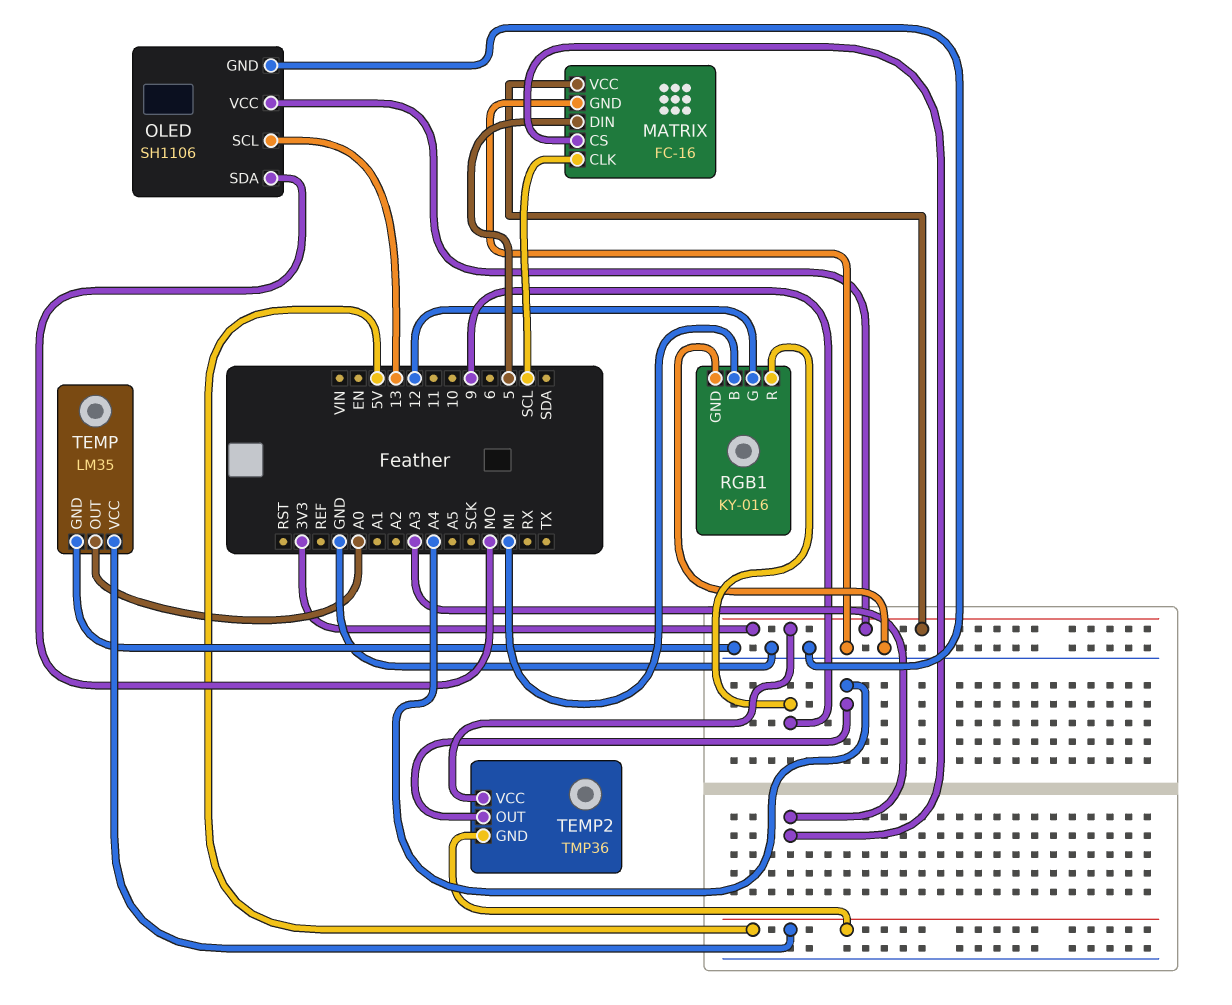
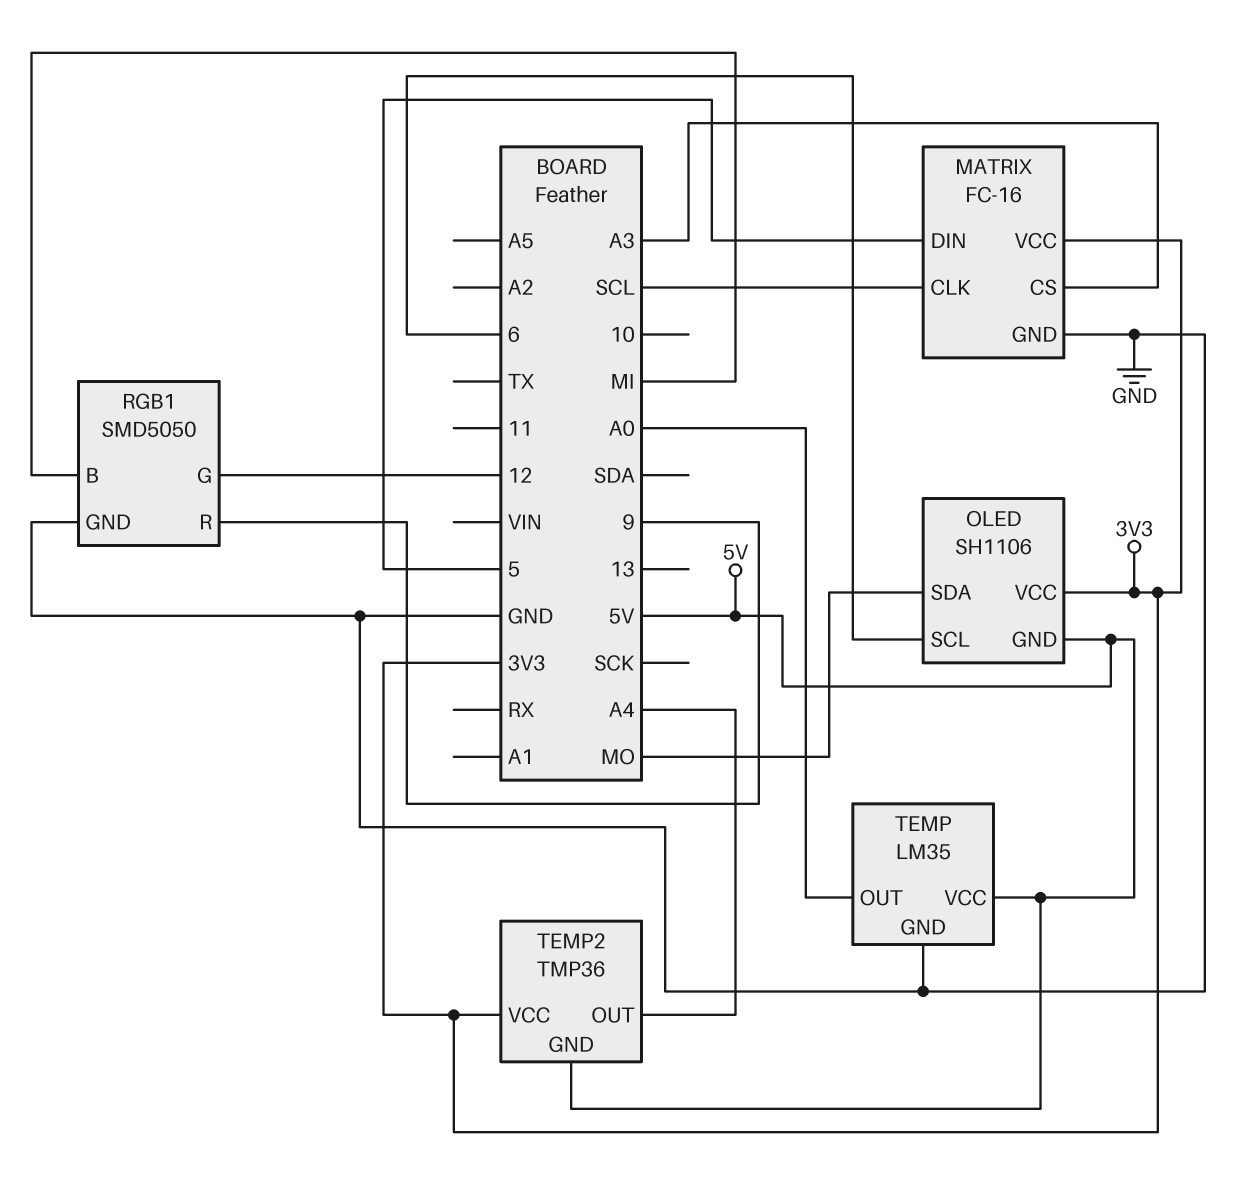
OLED pin GND: GND -> 5V
OLED pin SCL: 13 -> 6
RGB1: KY-016 -> SMD5050

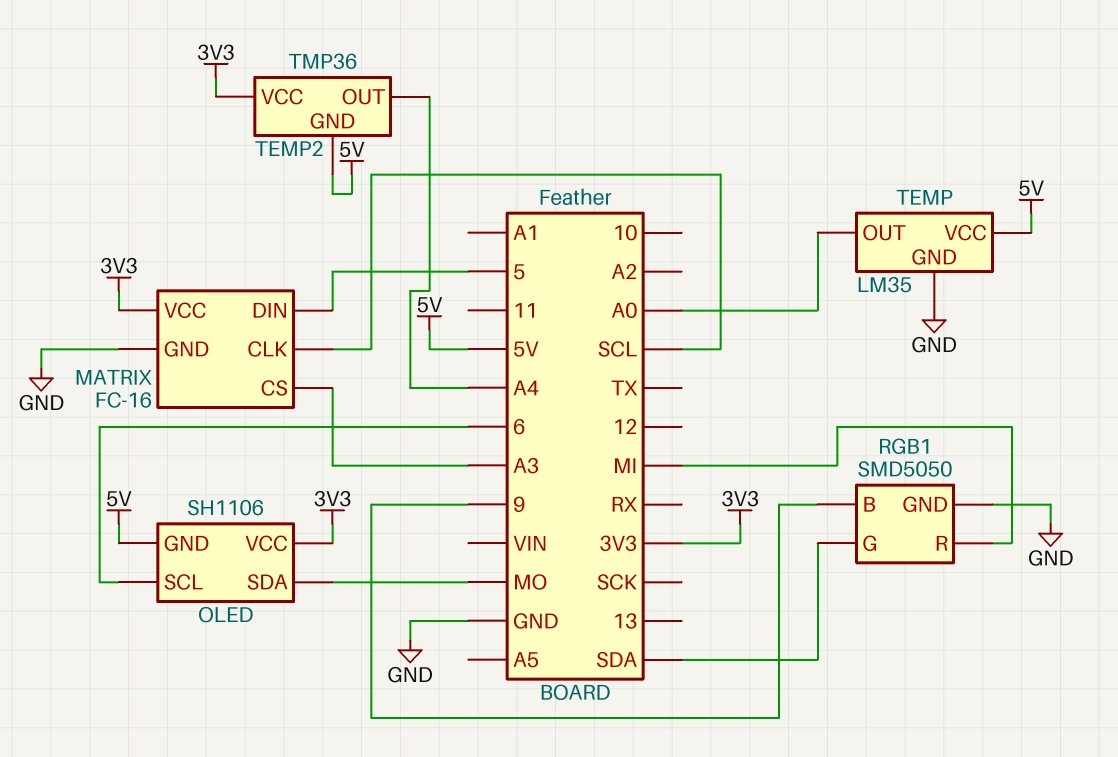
RGB1 pin B: MI -> 9
RGB1 pin G: 12 -> SDA
RGB1 pin R: 9 -> MI

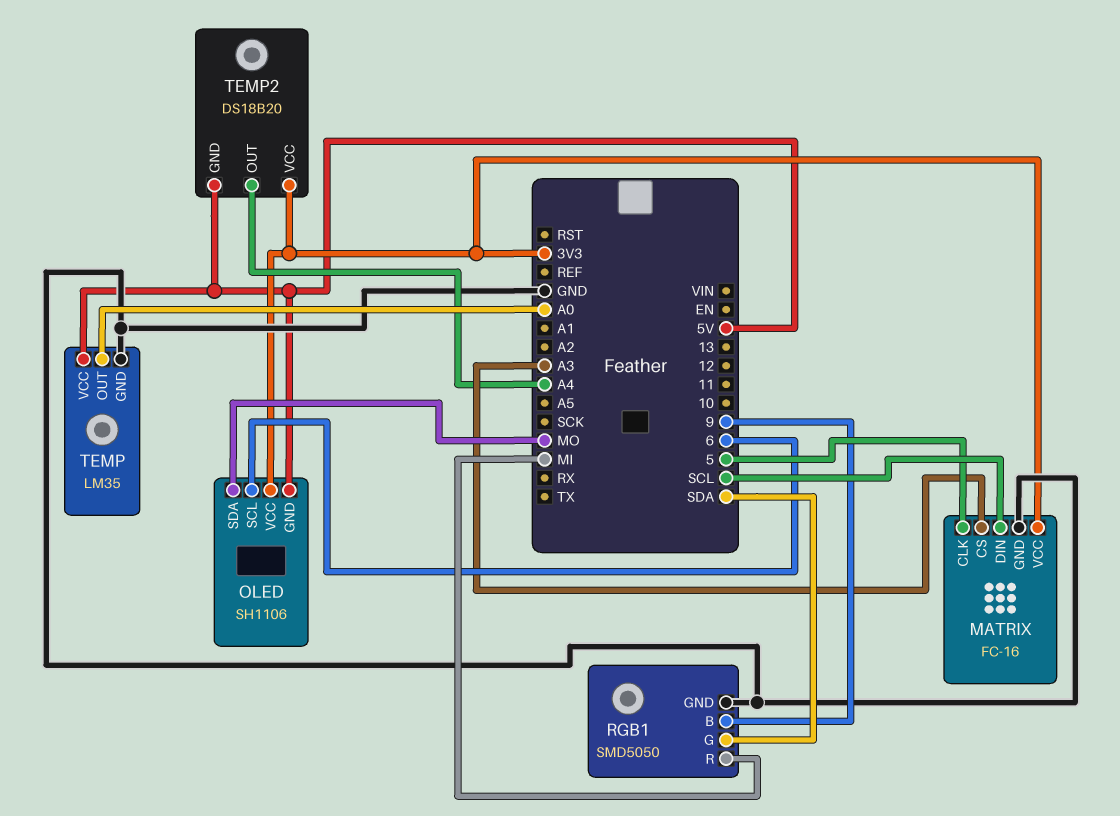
MATRIX pin CLK: SCL -> 5
MATRIX pin DIN: 5 -> SCL
TEMP2: TMP36 -> DS18B20

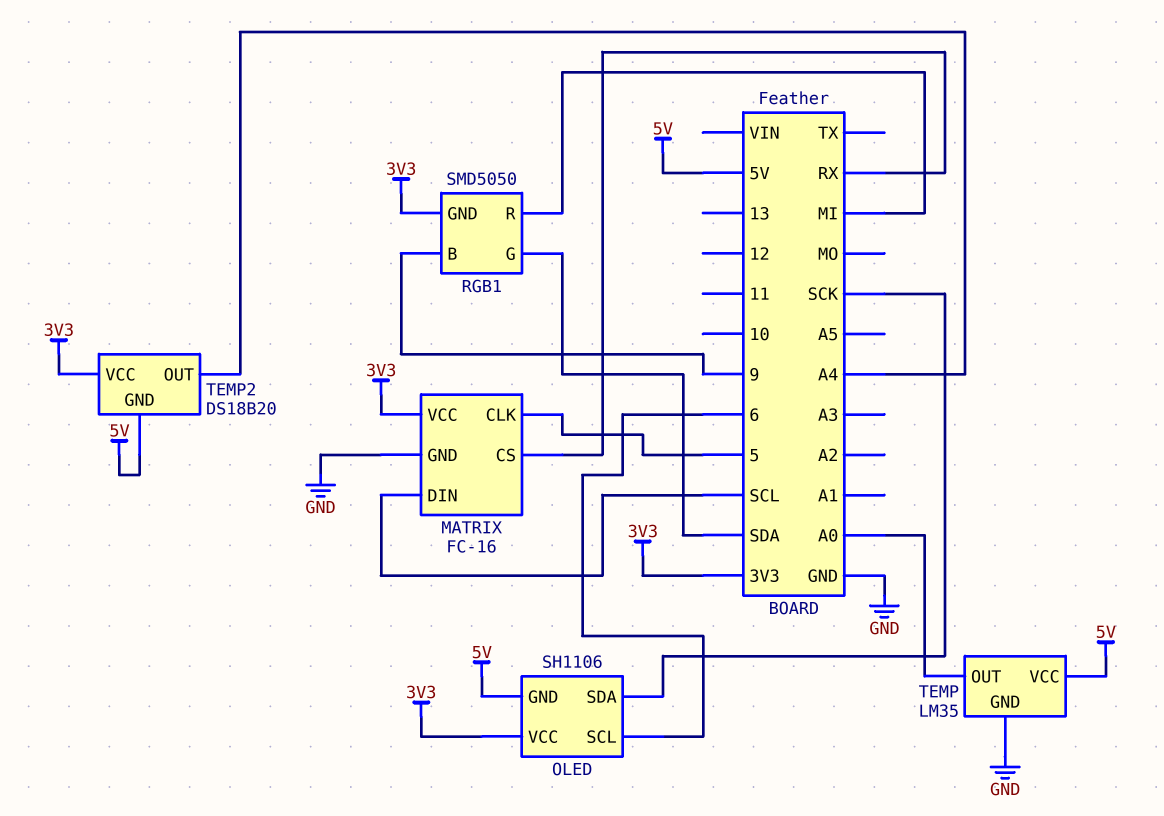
MATRIX pin CS: A3 -> RX
OLED pin SDA: MO -> SCK
RGB1 pin GND: GND -> 3V3

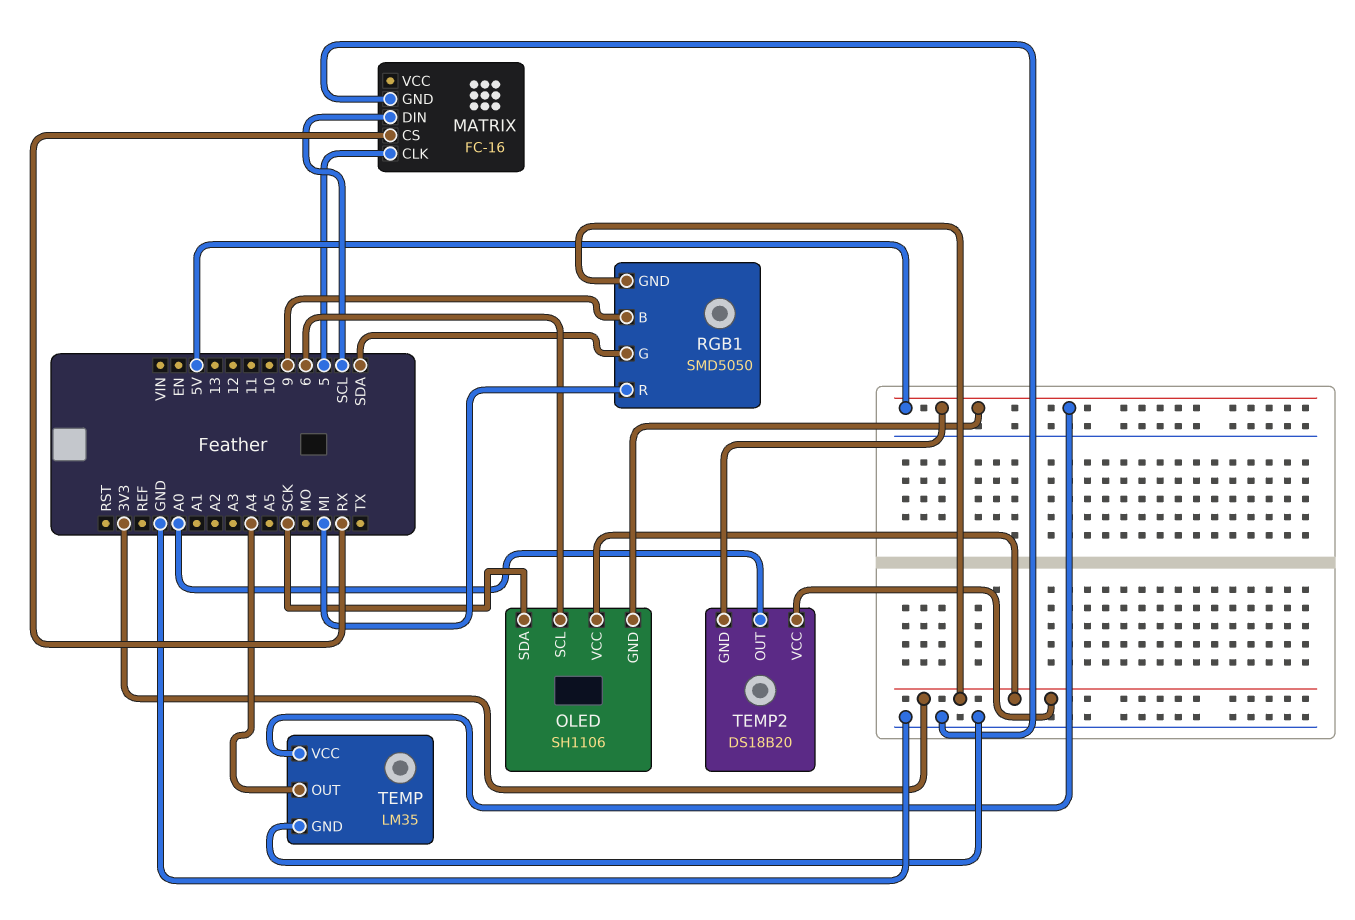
MATRIX pin VCC: 3V3 -> none
TEMP pin OUT: A0 -> A4
TEMP2 pin OUT: A4 -> A0

